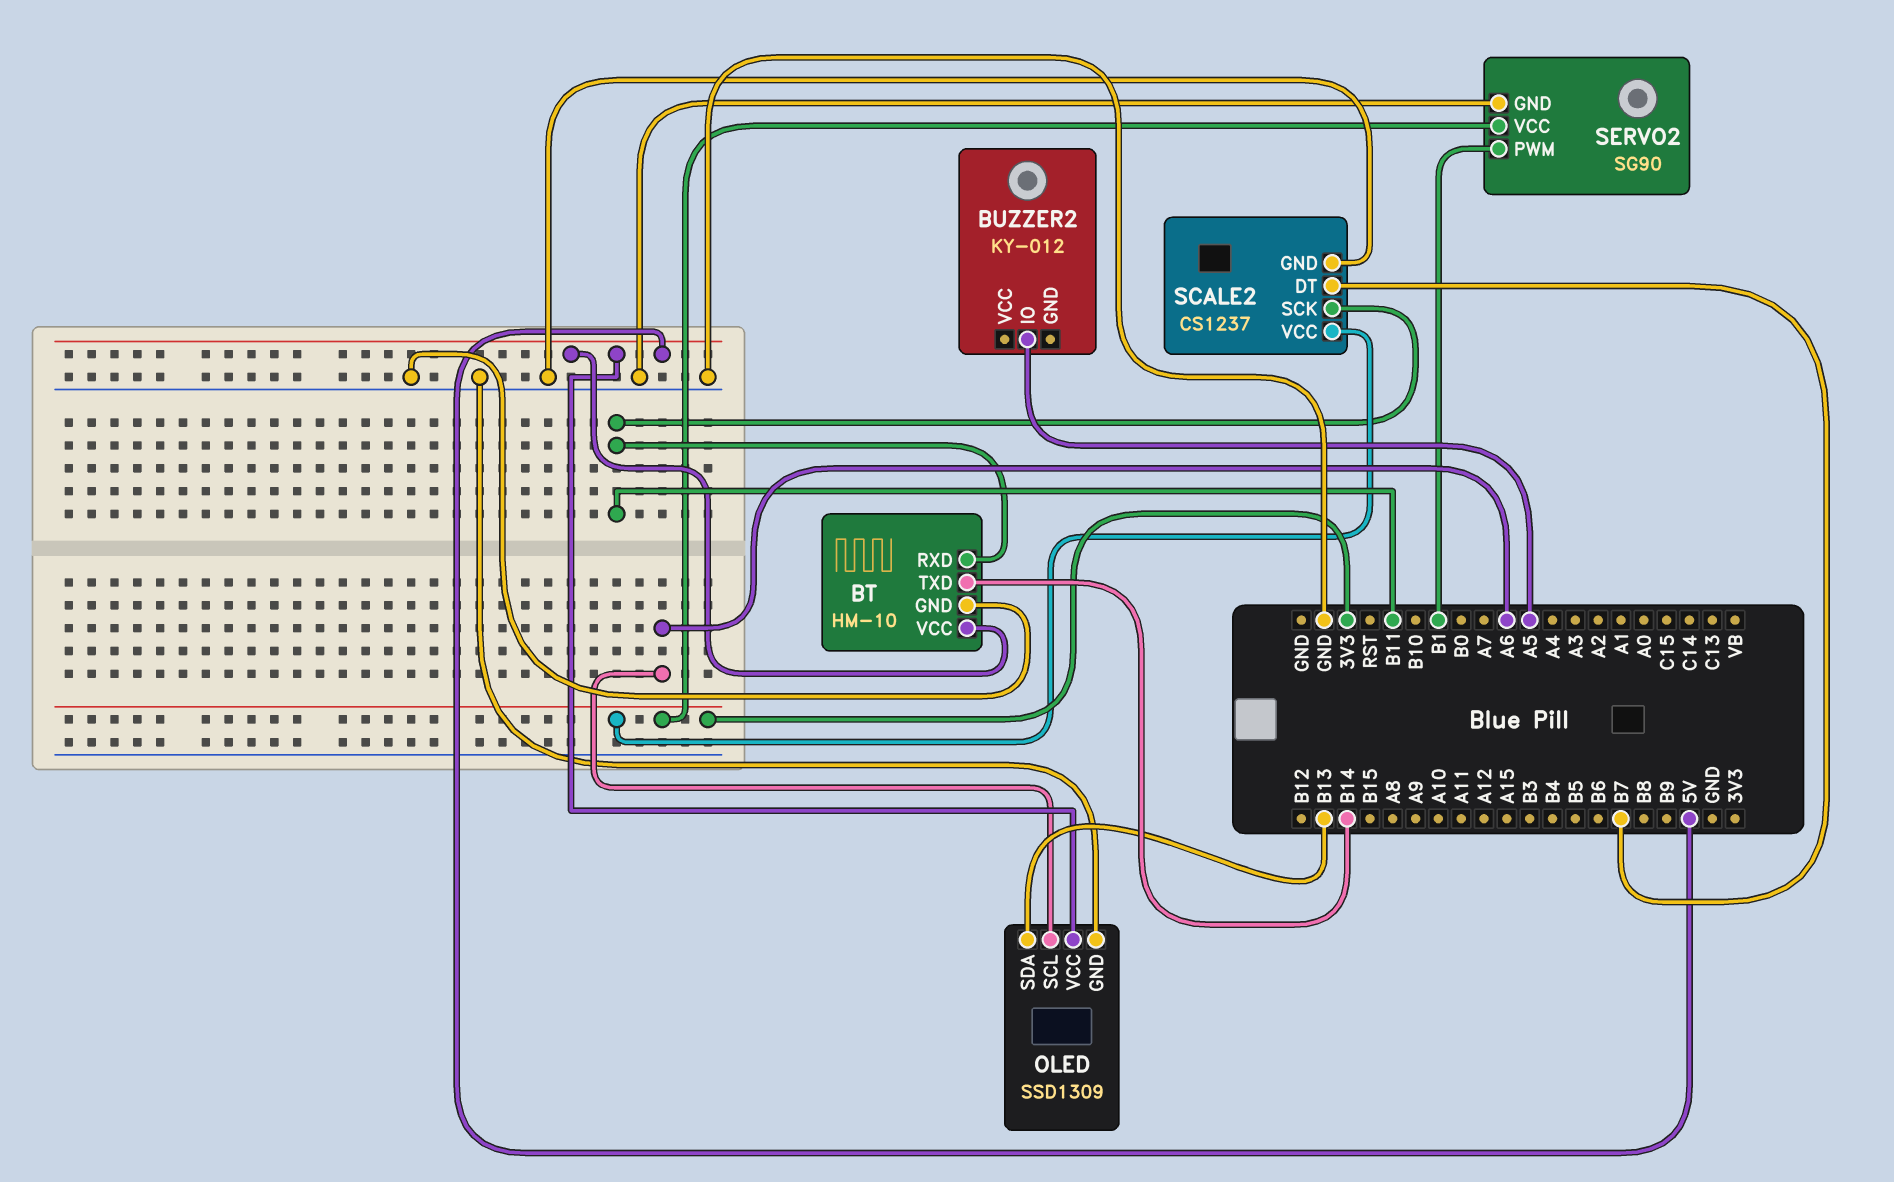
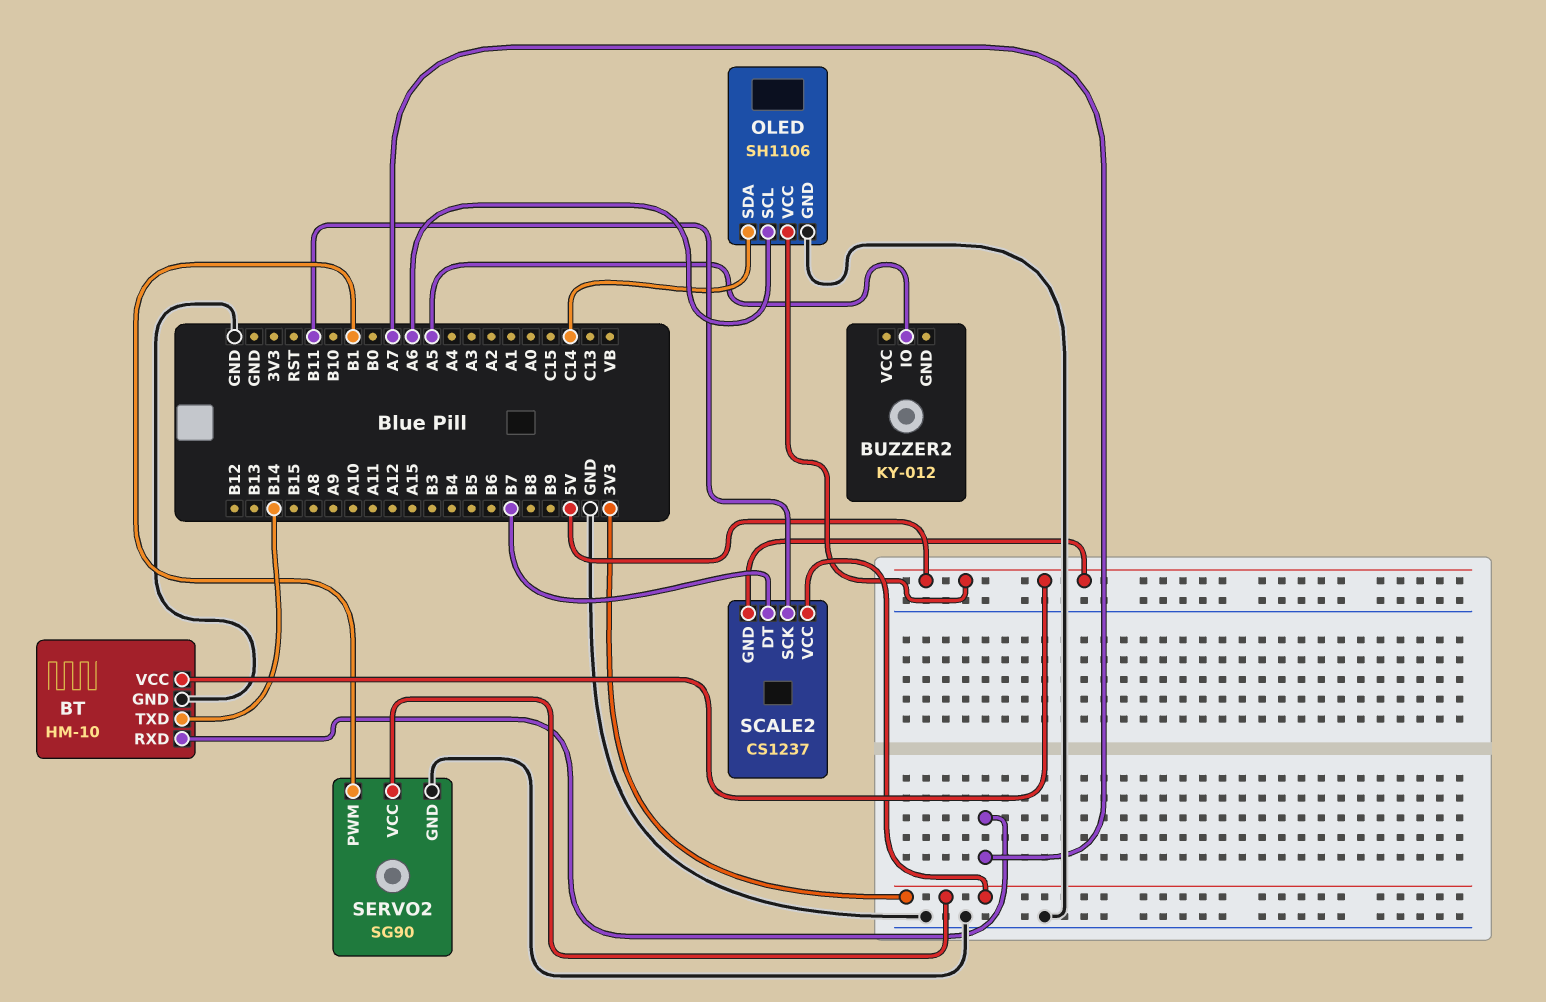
BT pin RXD: B11 -> A7
OLED: SSD1309 -> SH1106
OLED pin SDA: B13 -> C14
SCALE2 pin GND: GND -> 5V

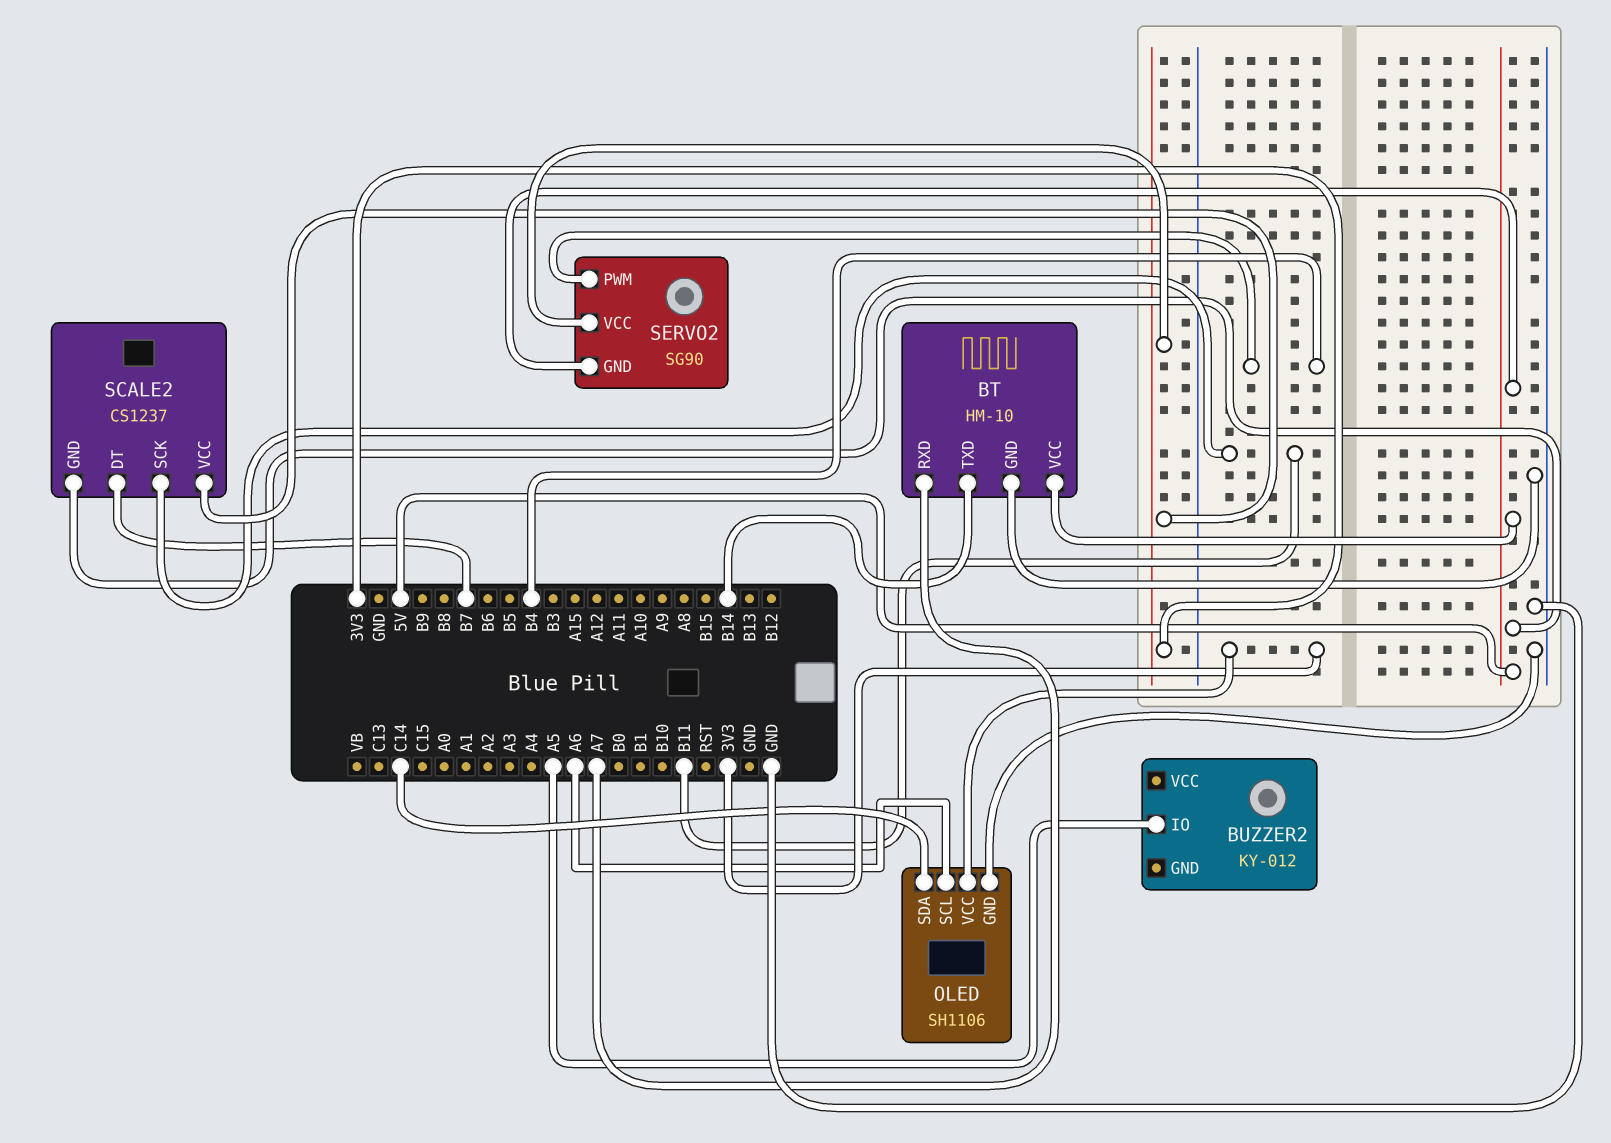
OLED pin VCC: 5V -> 3V3
SERVO2 pin GND: GND -> 5V
SERVO2 pin PWM: B1 -> B4

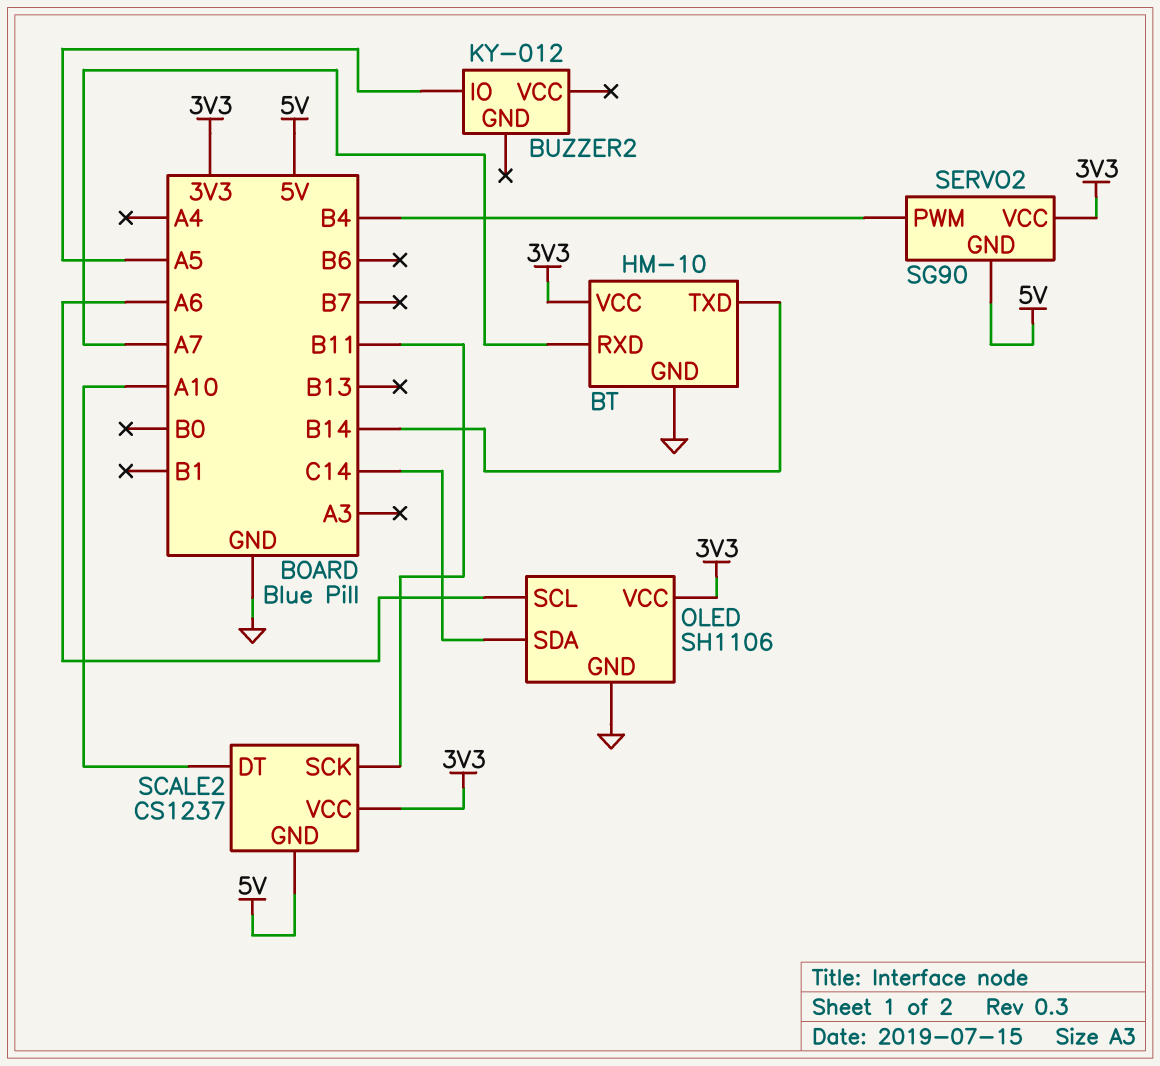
BT pin VCC: 5V -> 3V3
SCALE2 pin DT: B7 -> A10

